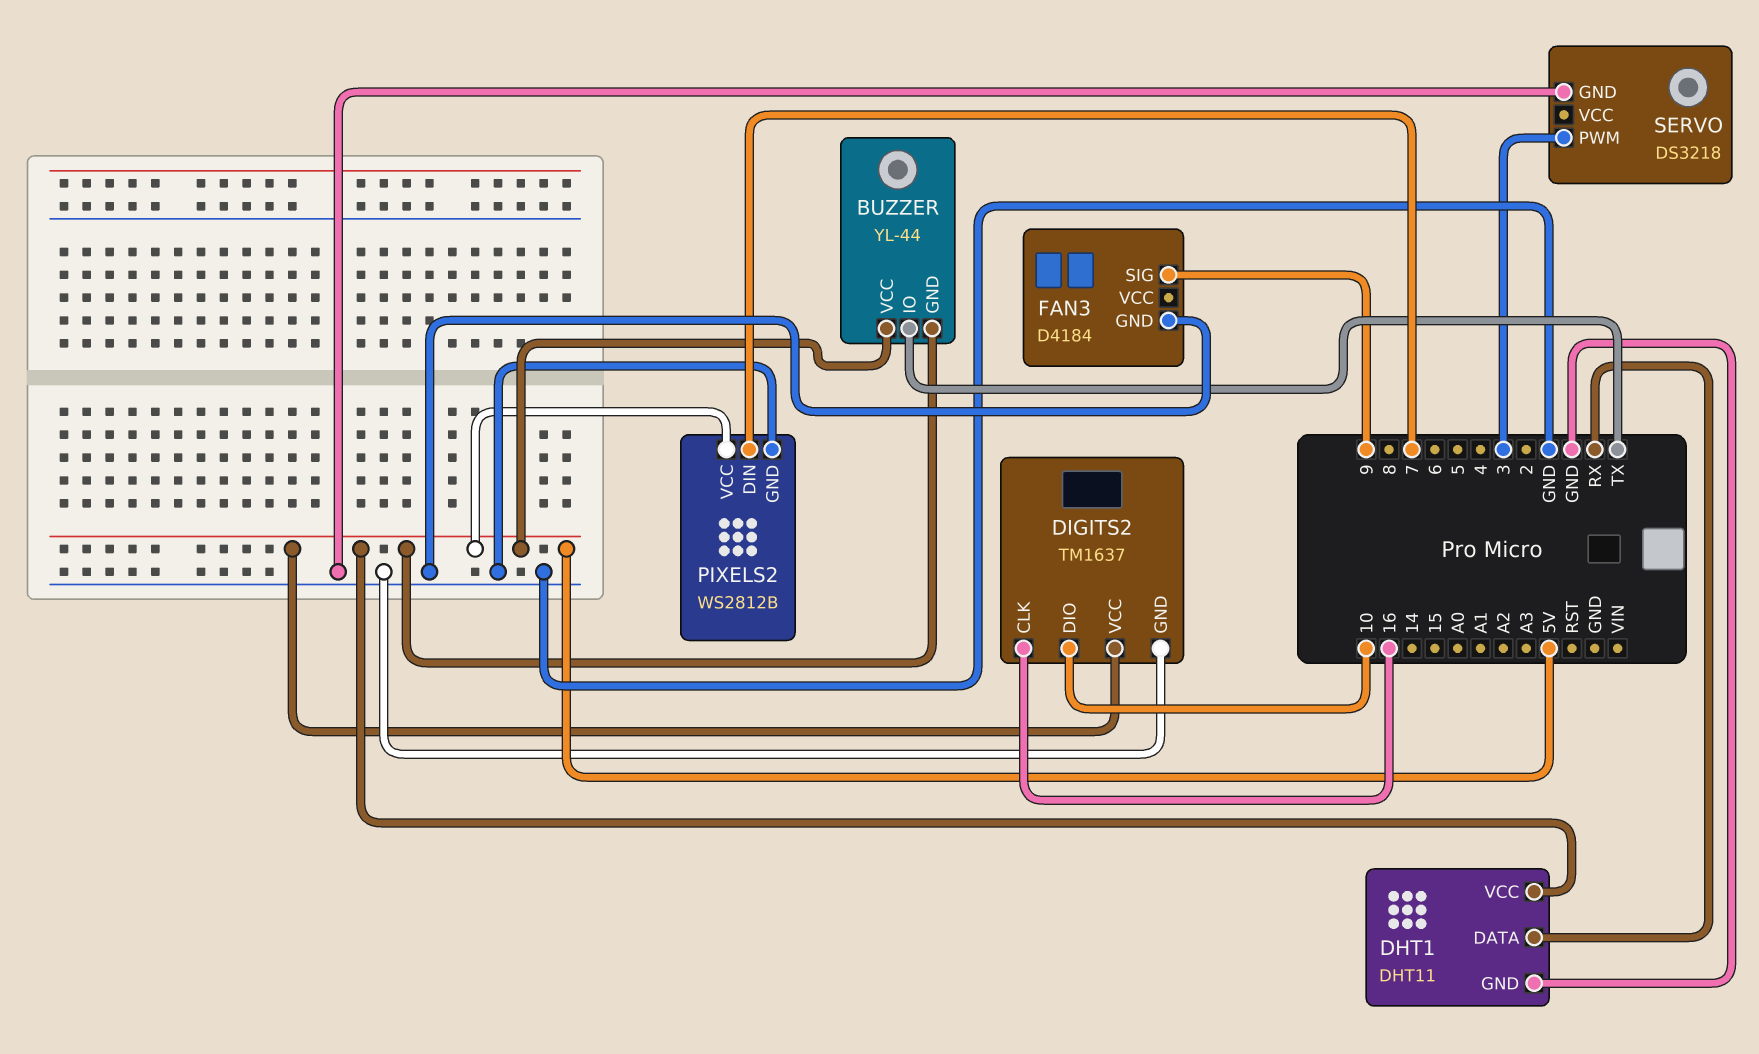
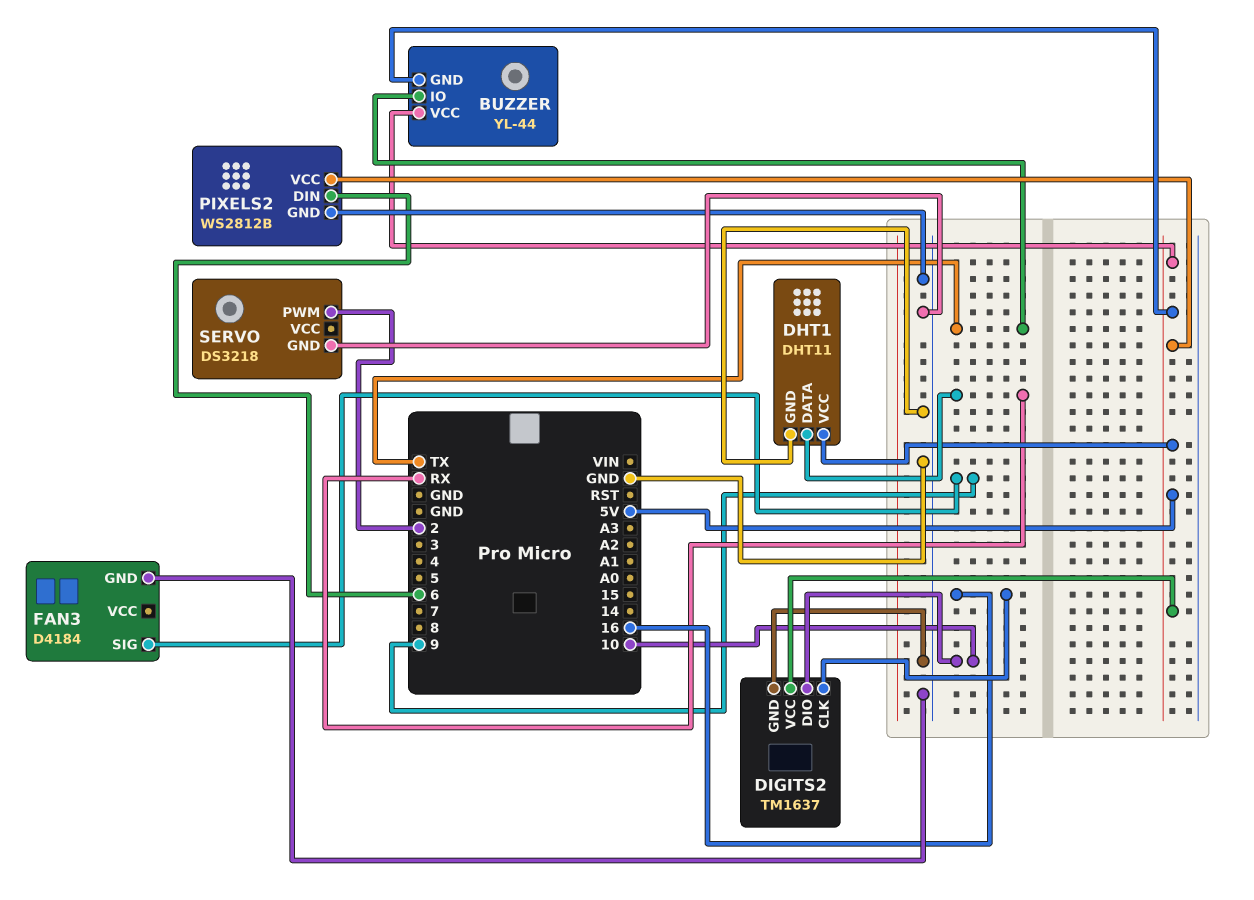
PIXELS2 pin DIN: 7 -> 6
SERVO pin PWM: 3 -> 2

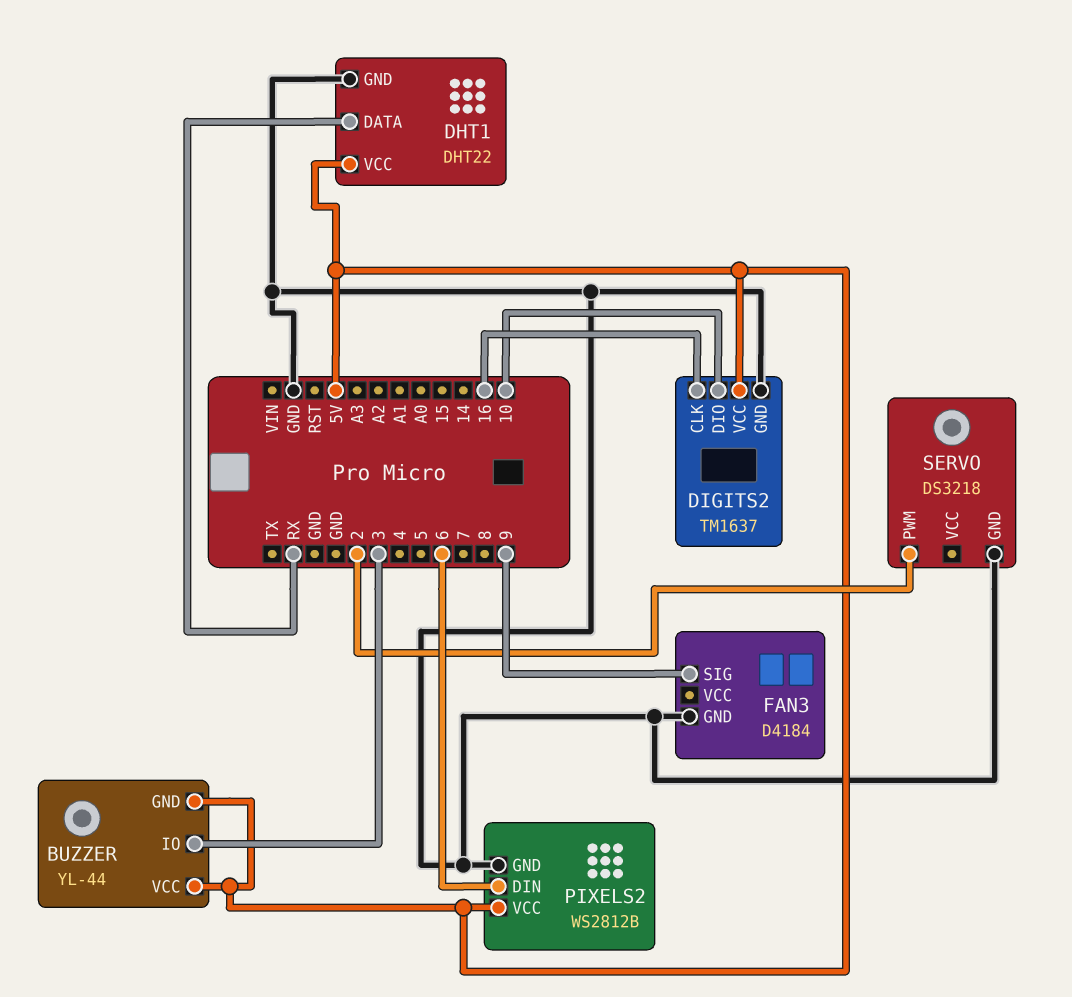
BUZZER pin IO: TX -> 3
DHT1: DHT11 -> DHT22

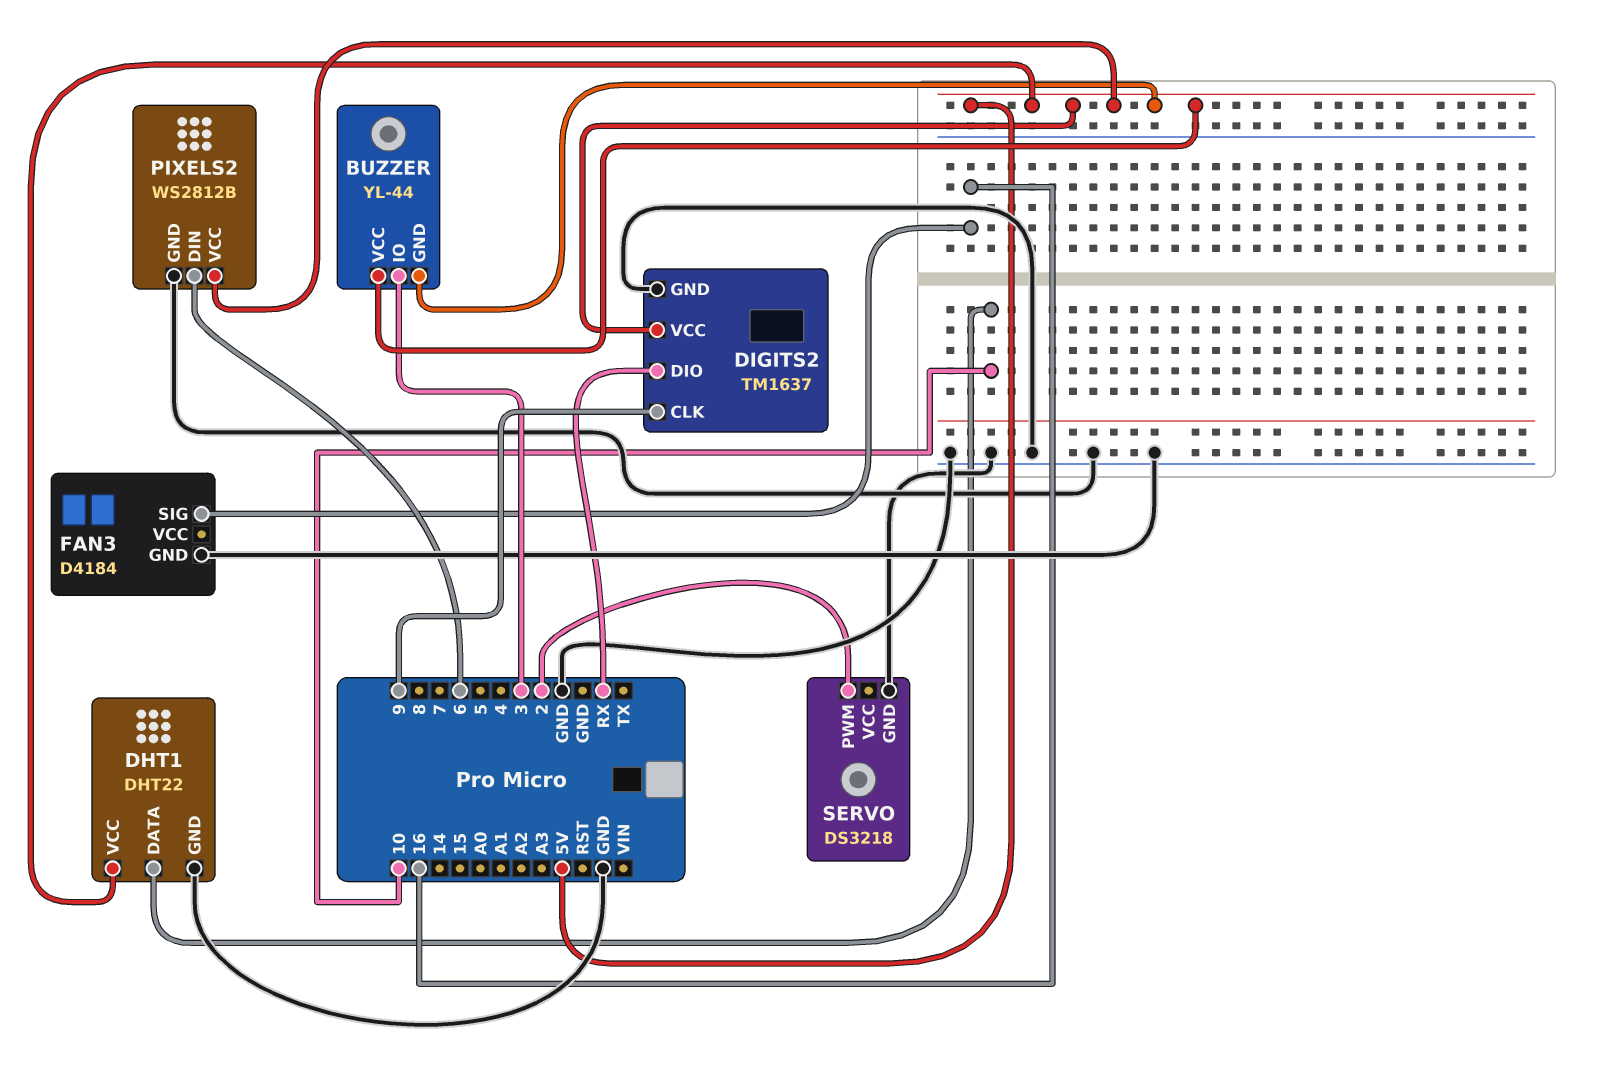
DHT1 pin DATA: RX -> 10
DIGITS2 pin CLK: 16 -> 9
DIGITS2 pin DIO: 10 -> RX
FAN3 pin SIG: 9 -> 16

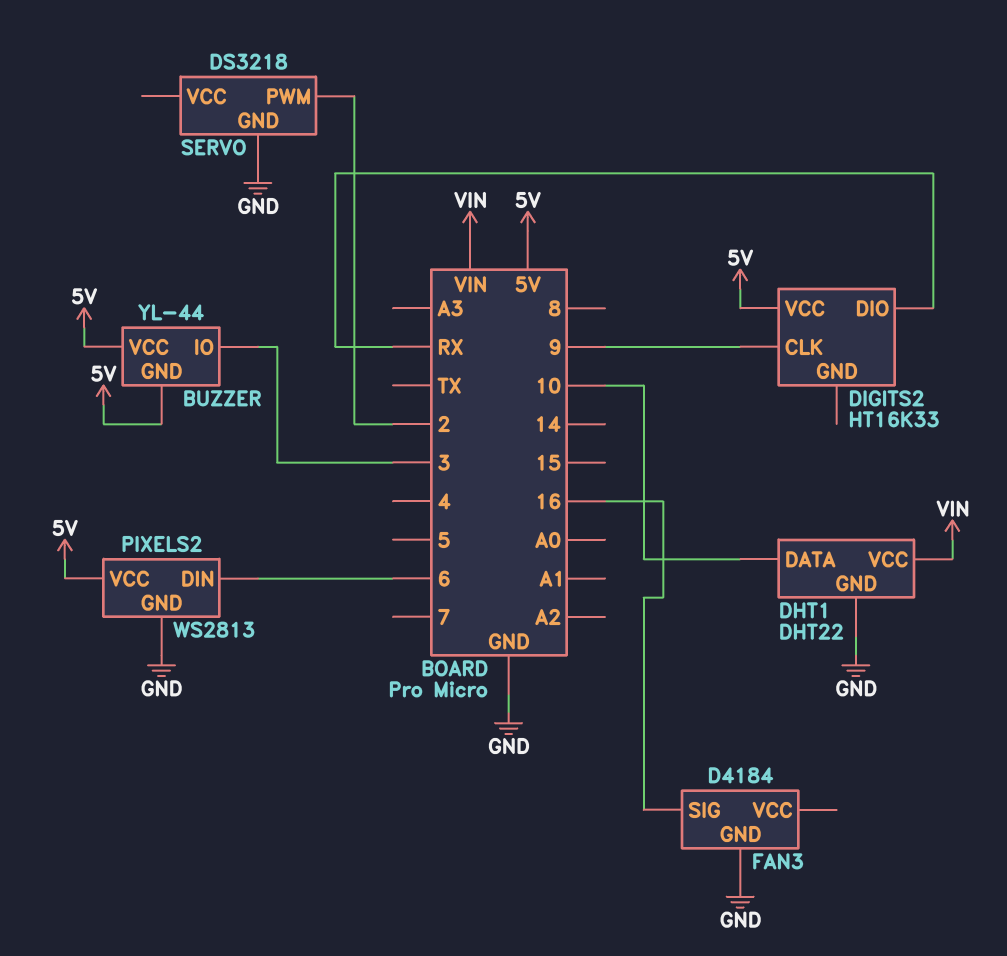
DHT1 pin VCC: 5V -> VIN
DIGITS2: TM1637 -> HT16K33
DIGITS2 pin GND: GND -> none
PIXELS2: WS2812B -> WS2813

